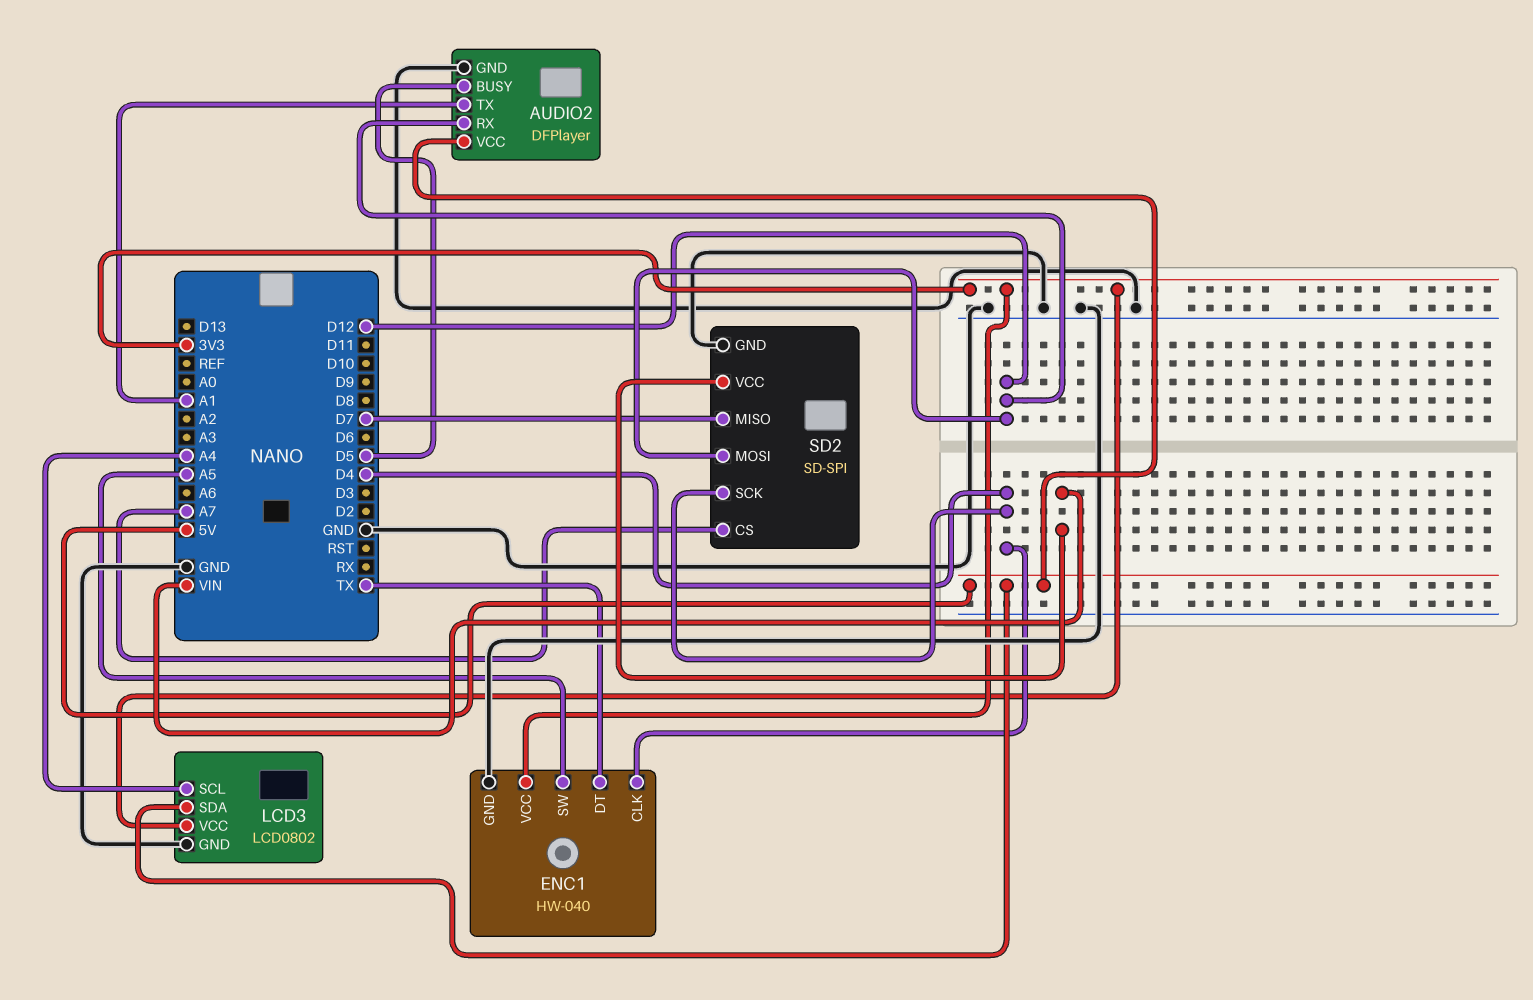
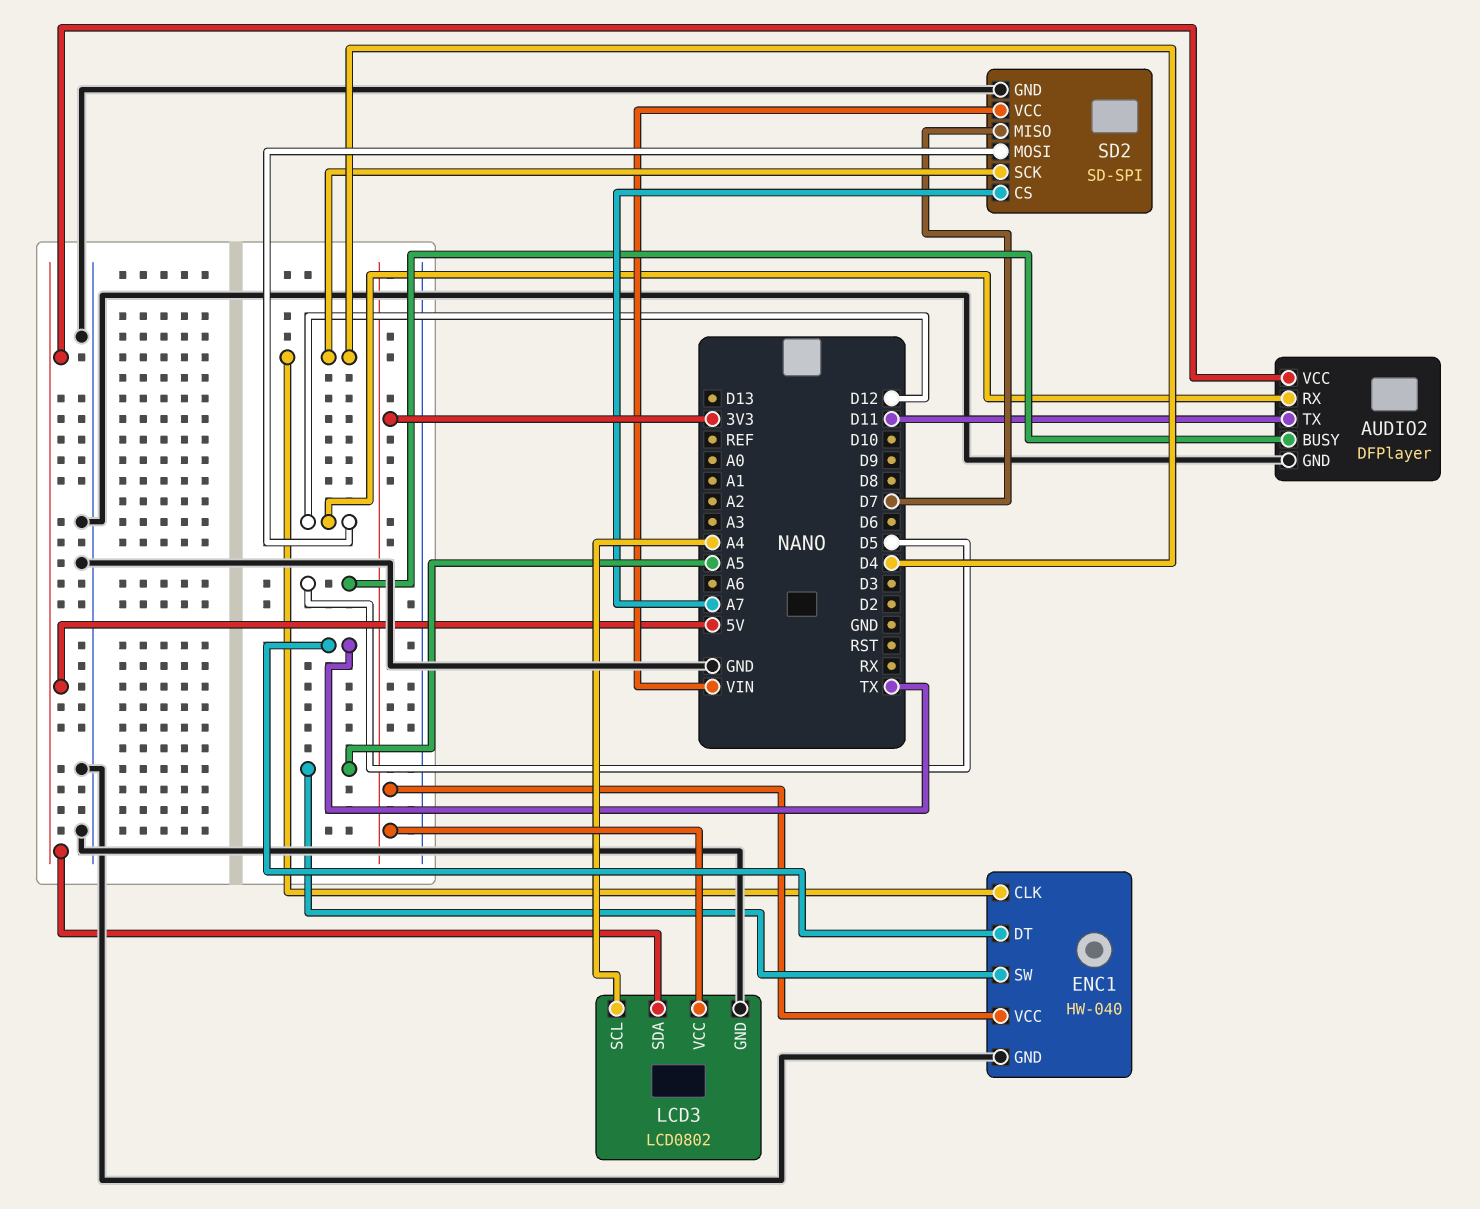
AUDIO2 pin TX: A1 -> D11

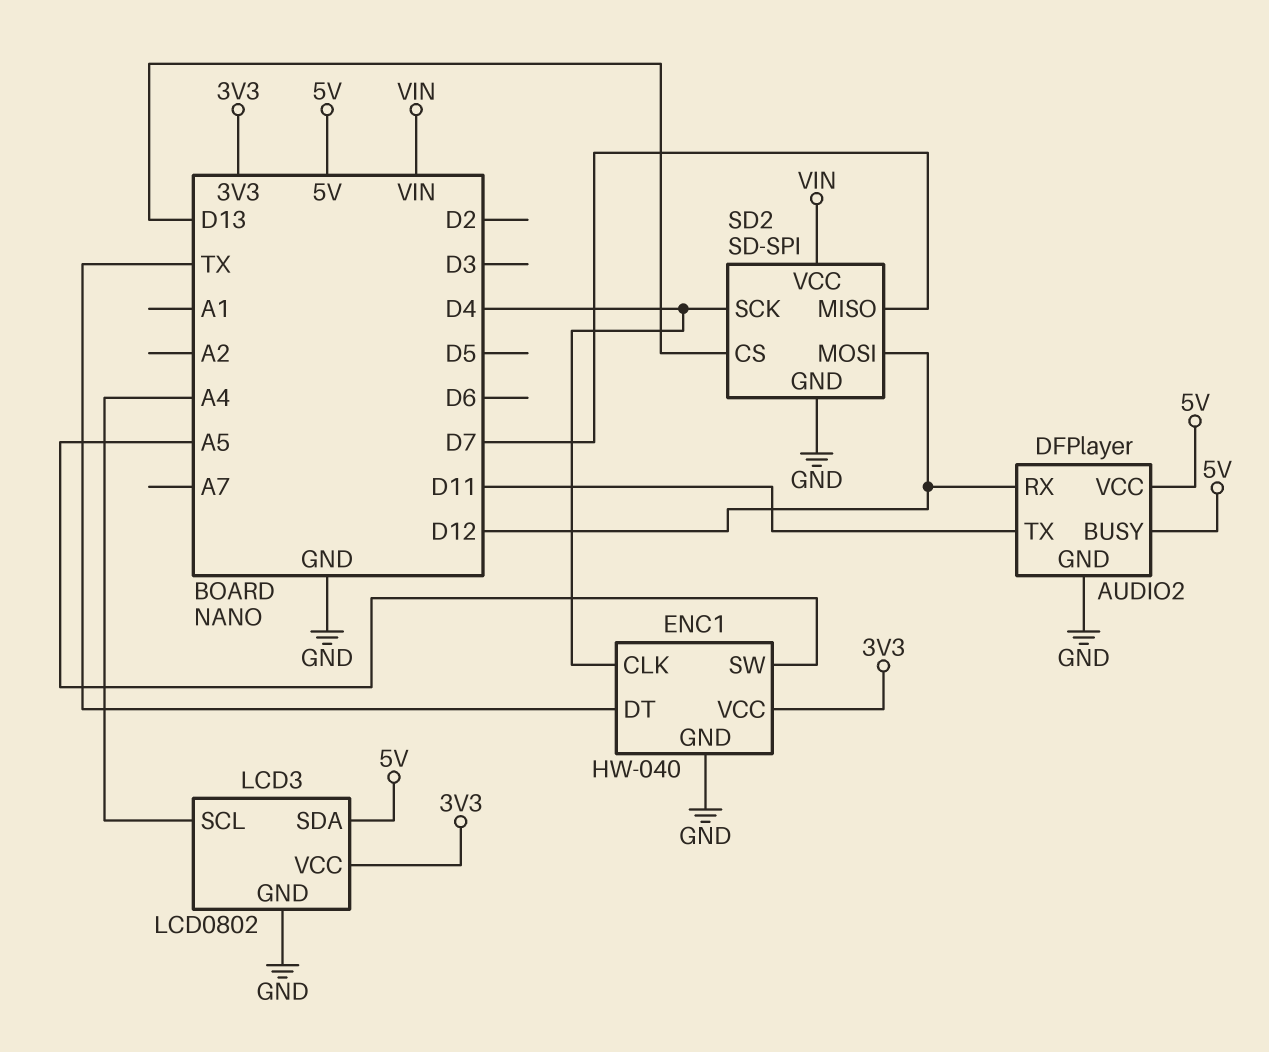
AUDIO2 pin BUSY: D5 -> 5V
SD2 pin CS: A7 -> D13

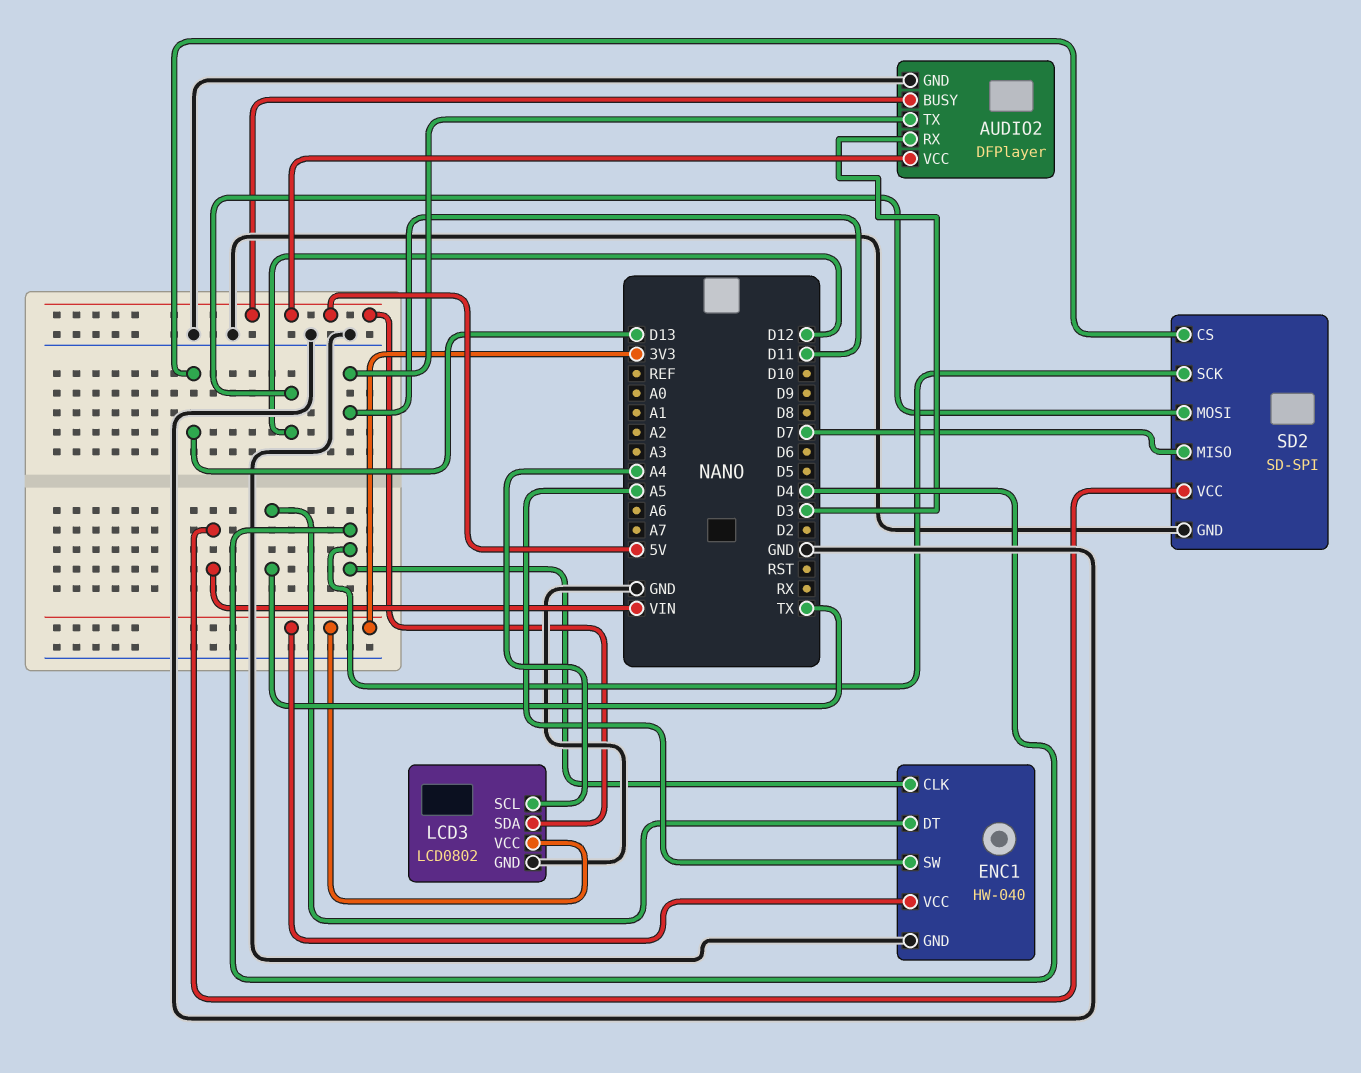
AUDIO2 pin RX: D12 -> D3

